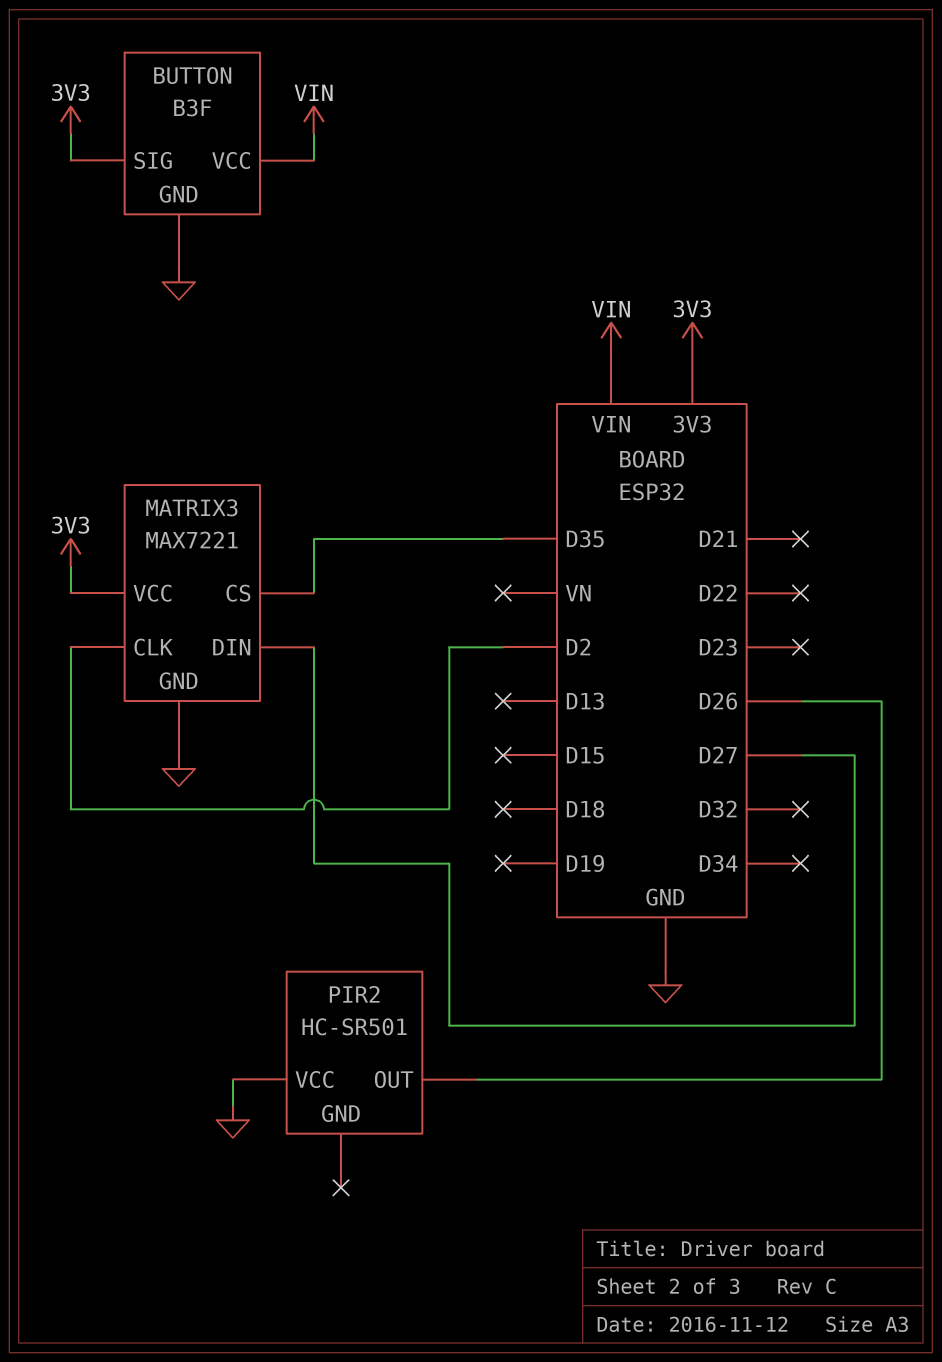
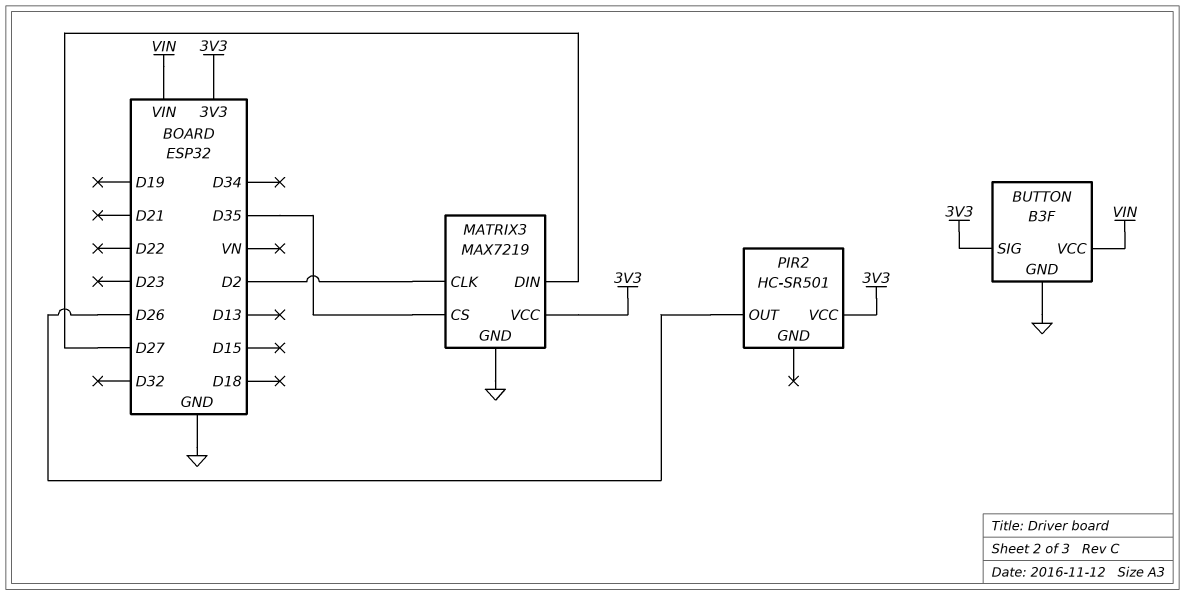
MATRIX3: MAX7221 -> MAX7219
PIR2 pin VCC: GND -> 3V3

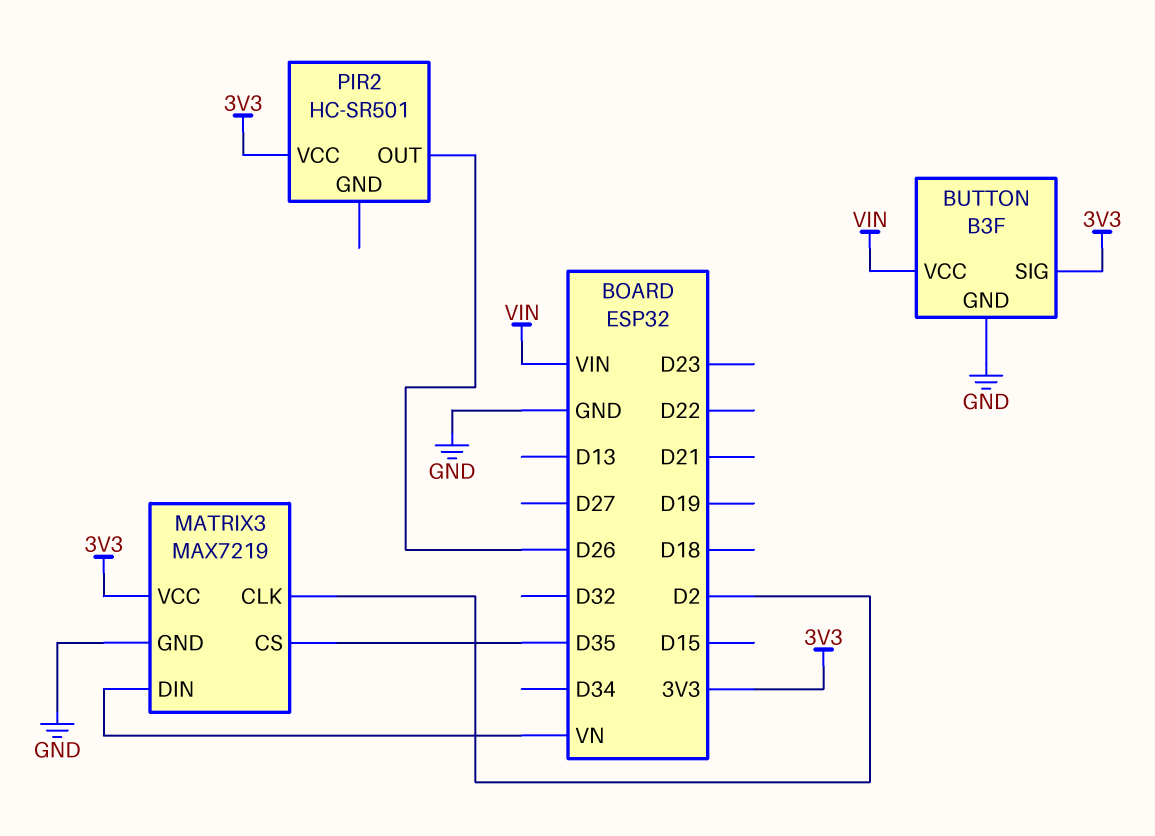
MATRIX3 pin DIN: D27 -> VN

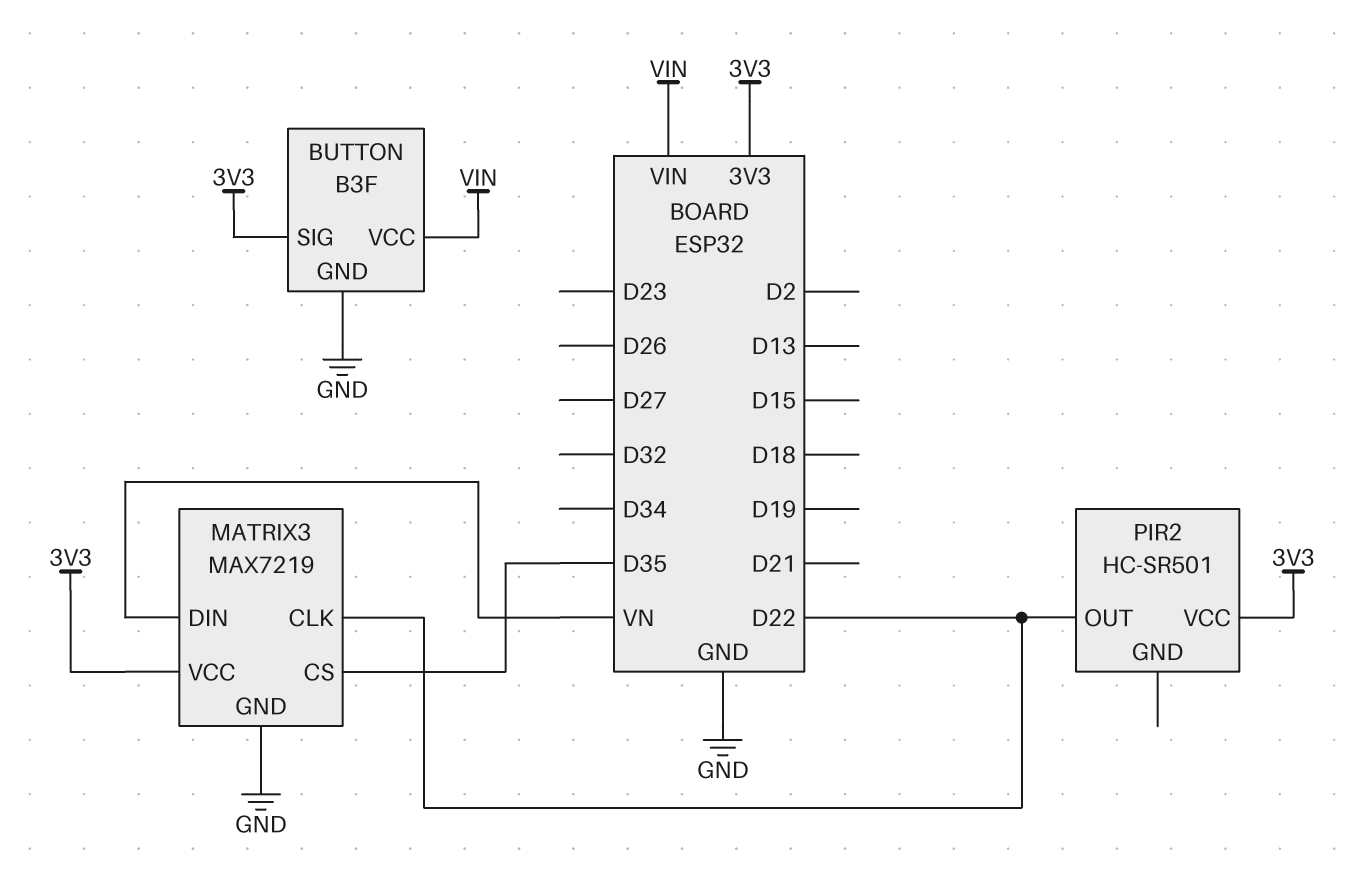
MATRIX3 pin CLK: D2 -> D22
PIR2 pin OUT: D26 -> D22

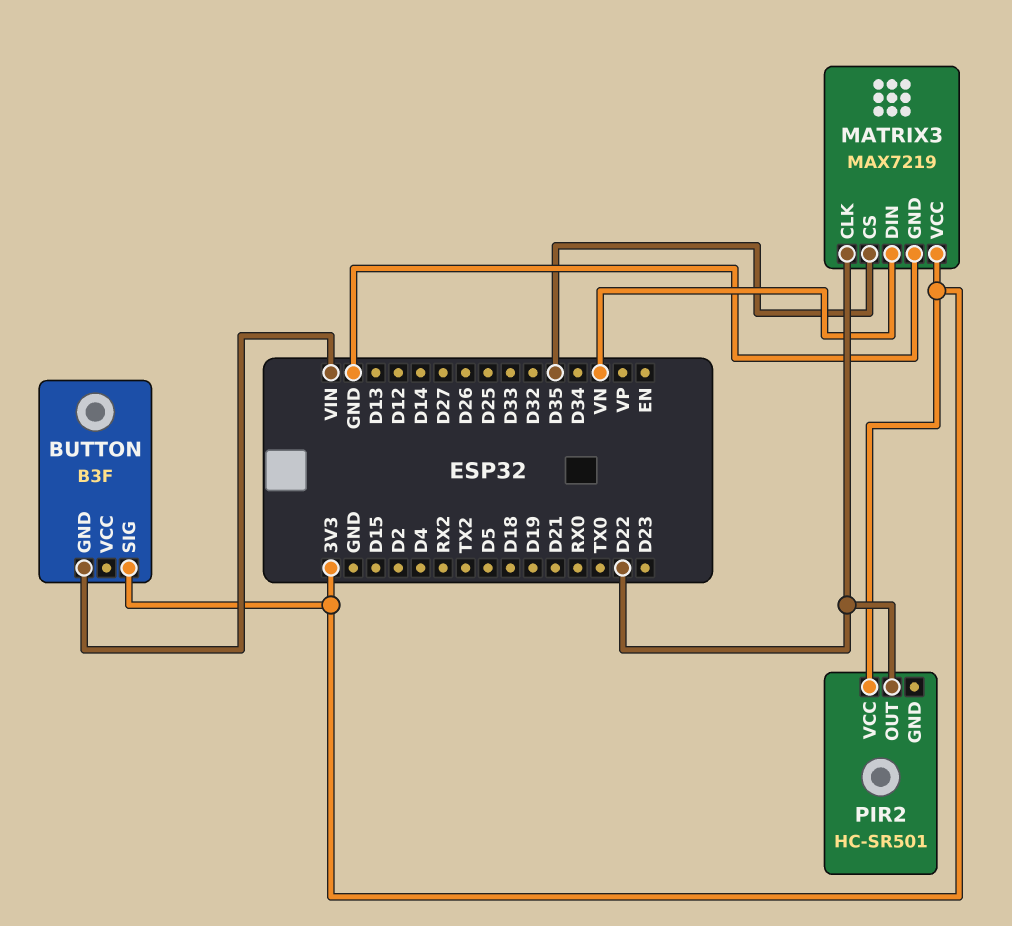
BUTTON pin GND: GND -> VIN
BUTTON pin VCC: VIN -> none

